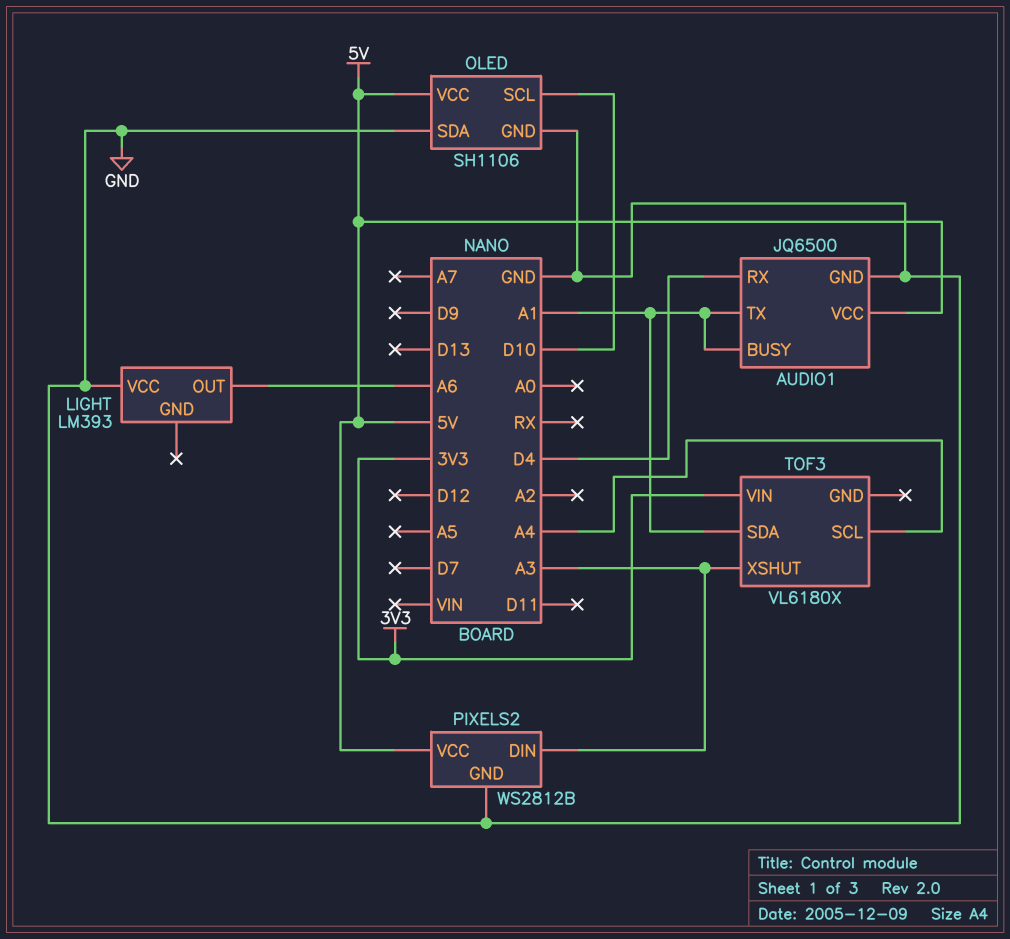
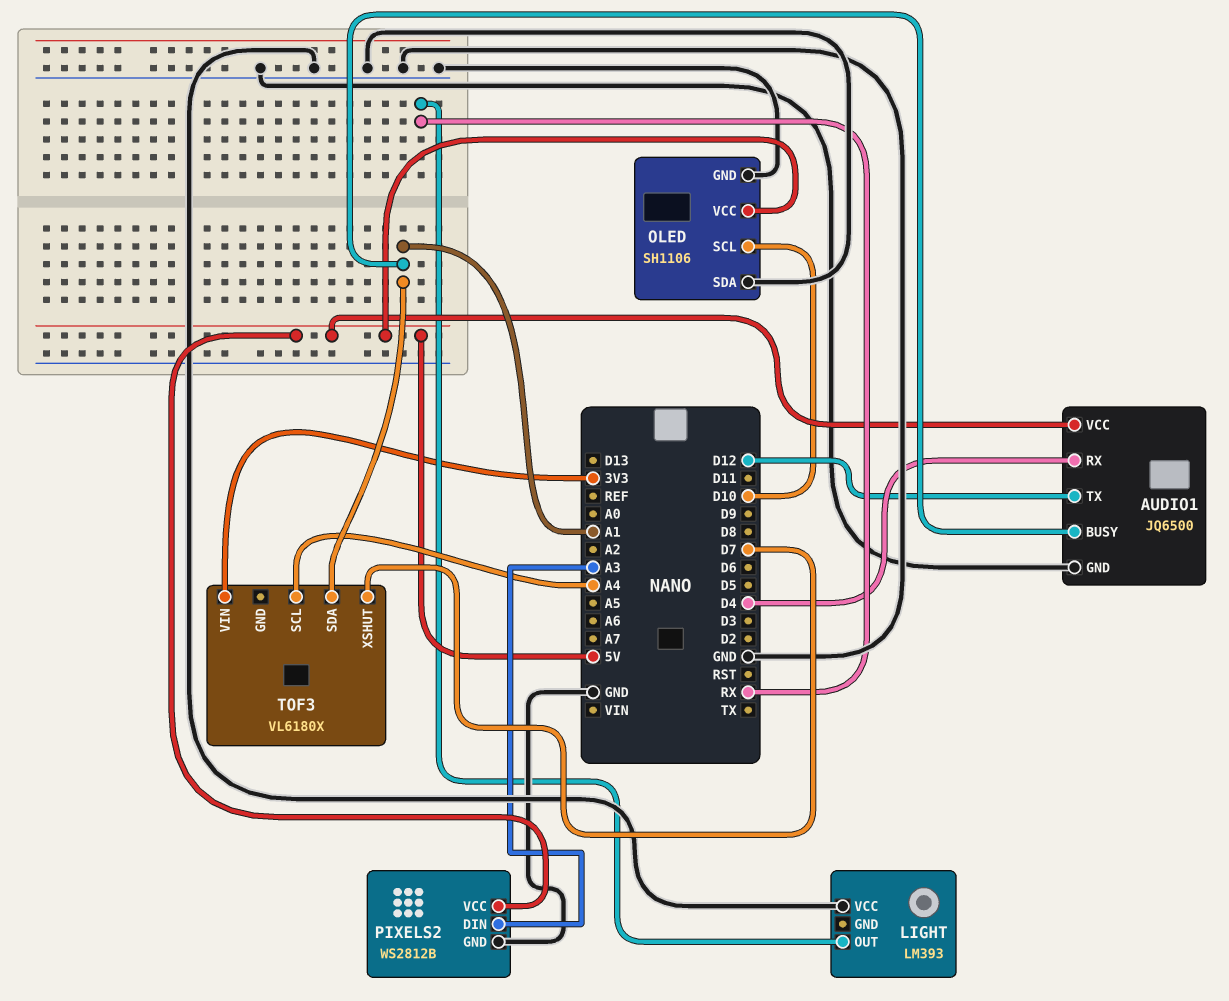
AUDIO1 pin TX: A1 -> D12
LIGHT pin OUT: A6 -> RX
TOF3 pin XSHUT: A3 -> D7

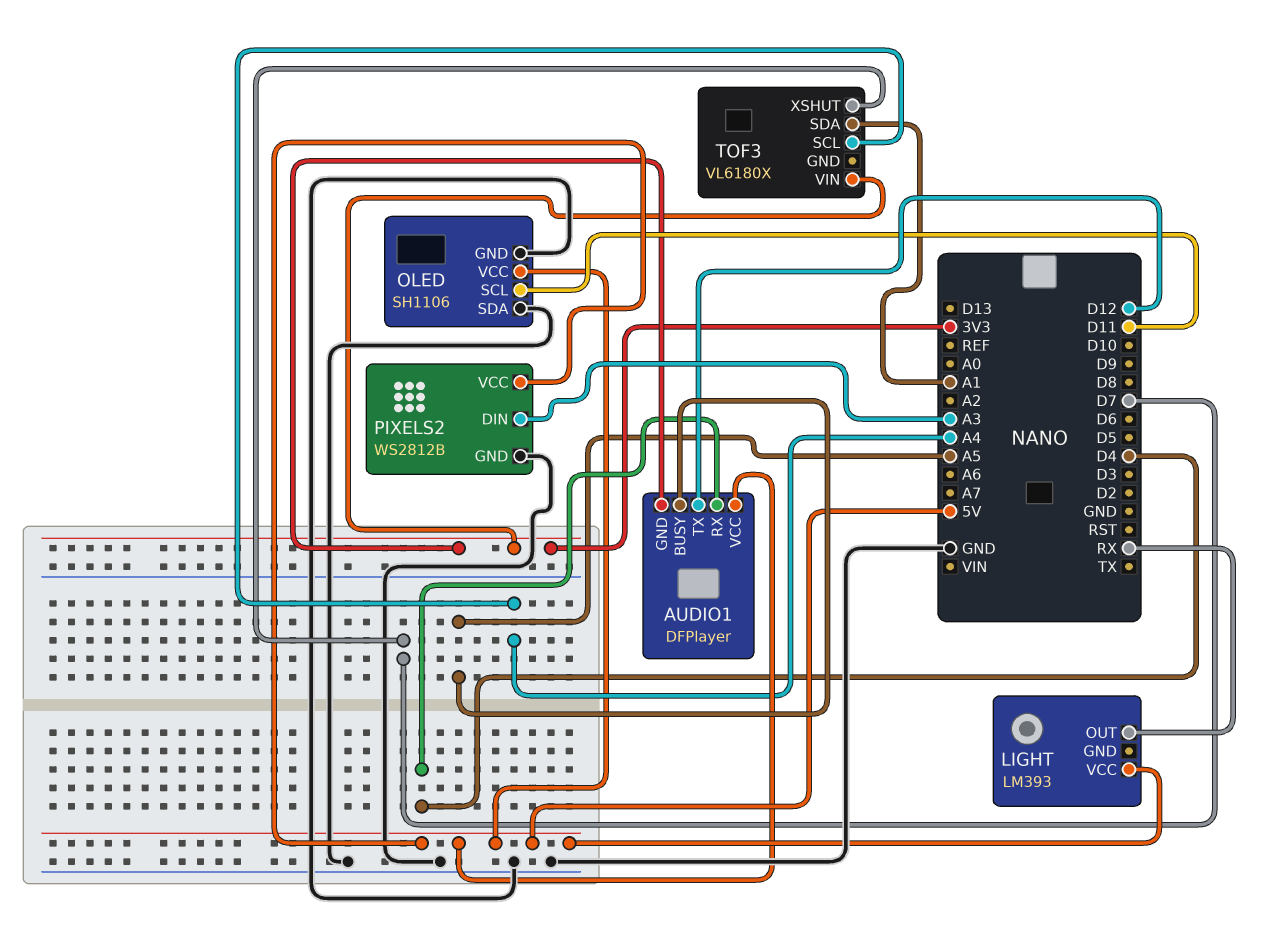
AUDIO1: JQ6500 -> DFPlayer
AUDIO1 pin BUSY: A1 -> A5
AUDIO1 pin GND: GND -> 3V3
LIGHT pin VCC: GND -> 5V
OLED pin SCL: D10 -> D11

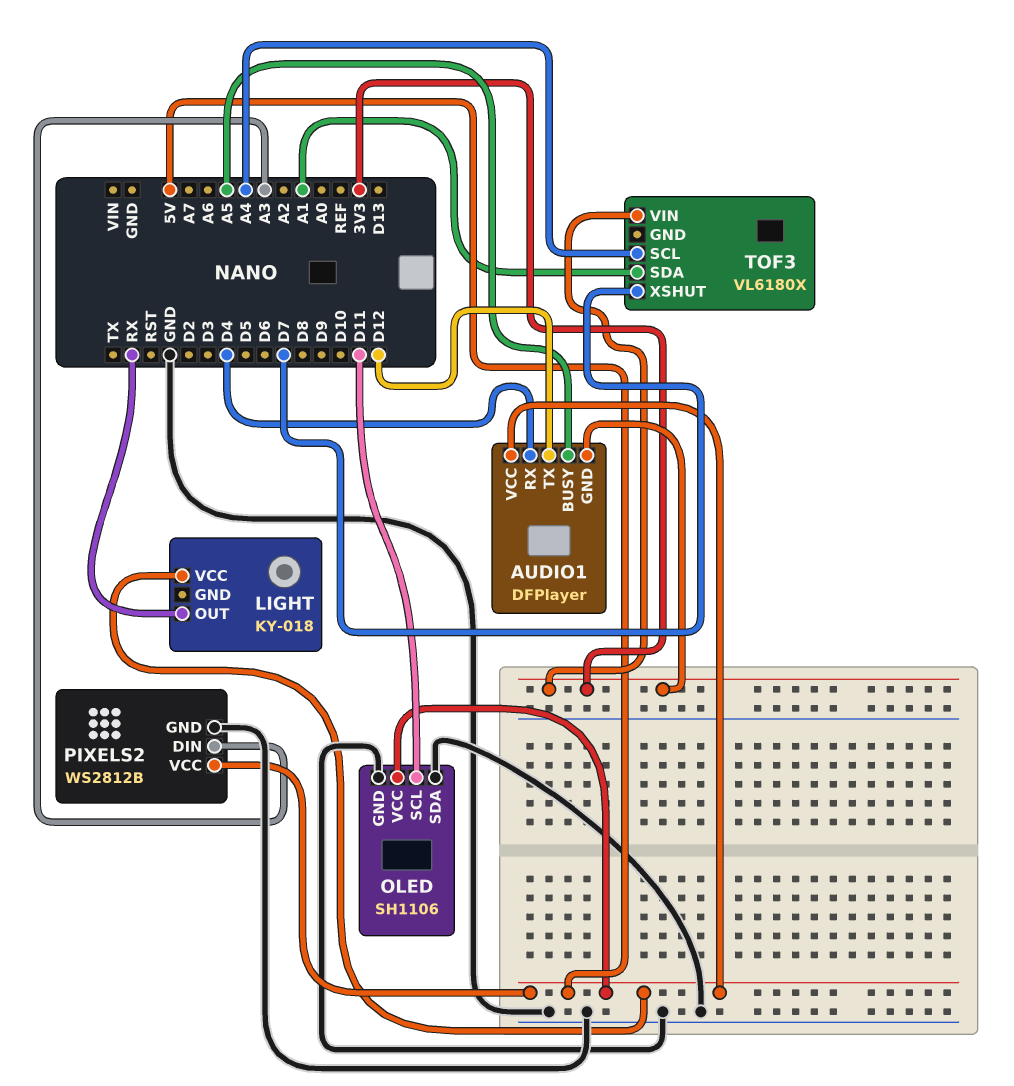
LIGHT: LM393 -> KY-018

